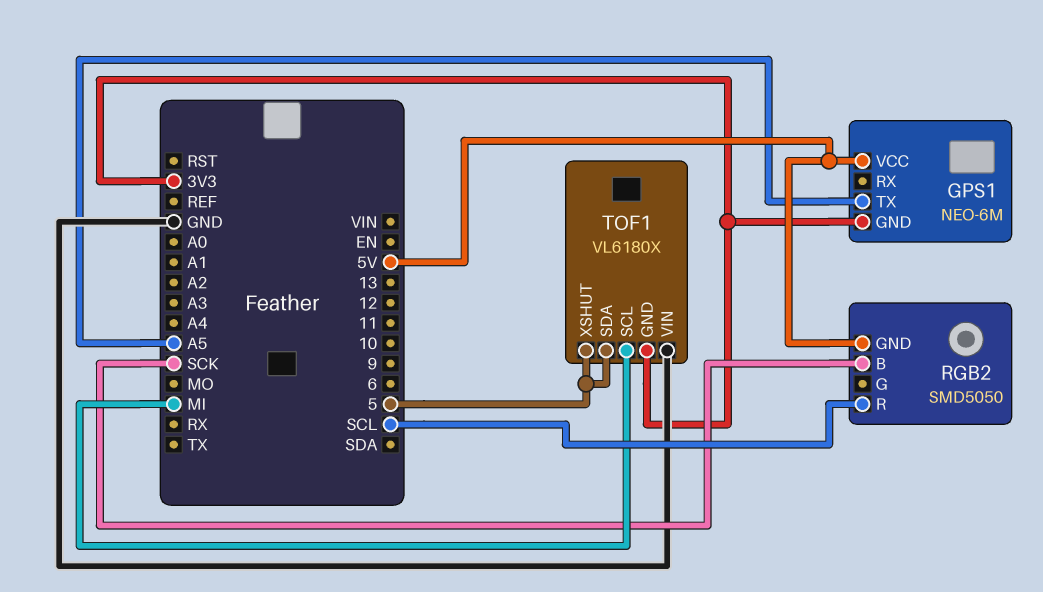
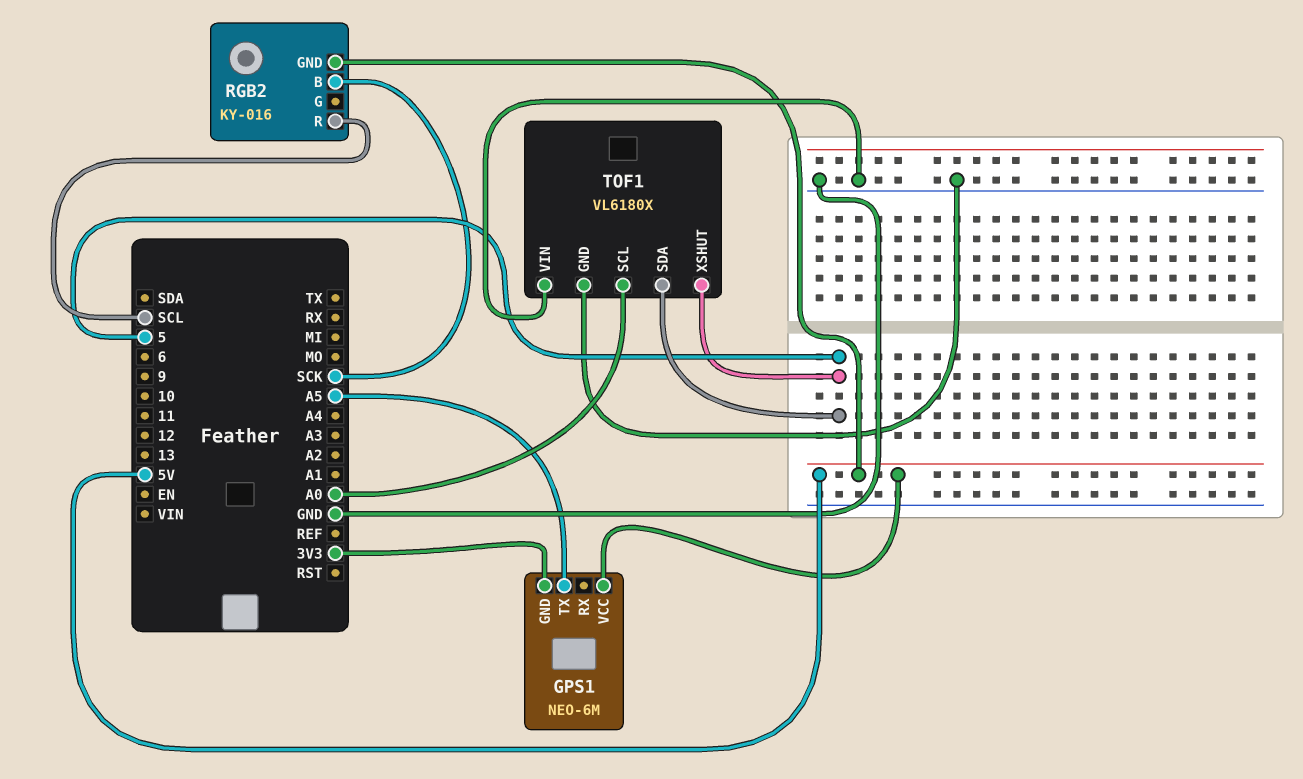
RGB2: SMD5050 -> KY-016
TOF1 pin GND: 3V3 -> GND
TOF1 pin SCL: MI -> A0

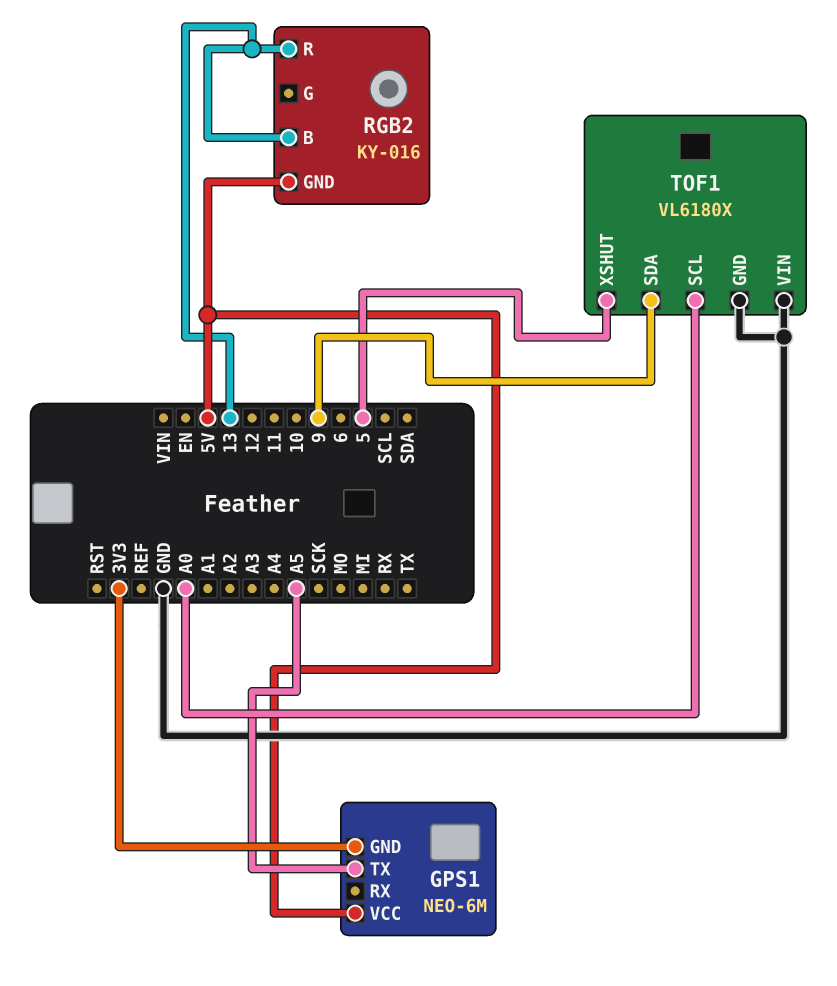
RGB2 pin B: SCK -> 13
RGB2 pin R: SCL -> 13
TOF1 pin SDA: 5 -> 9

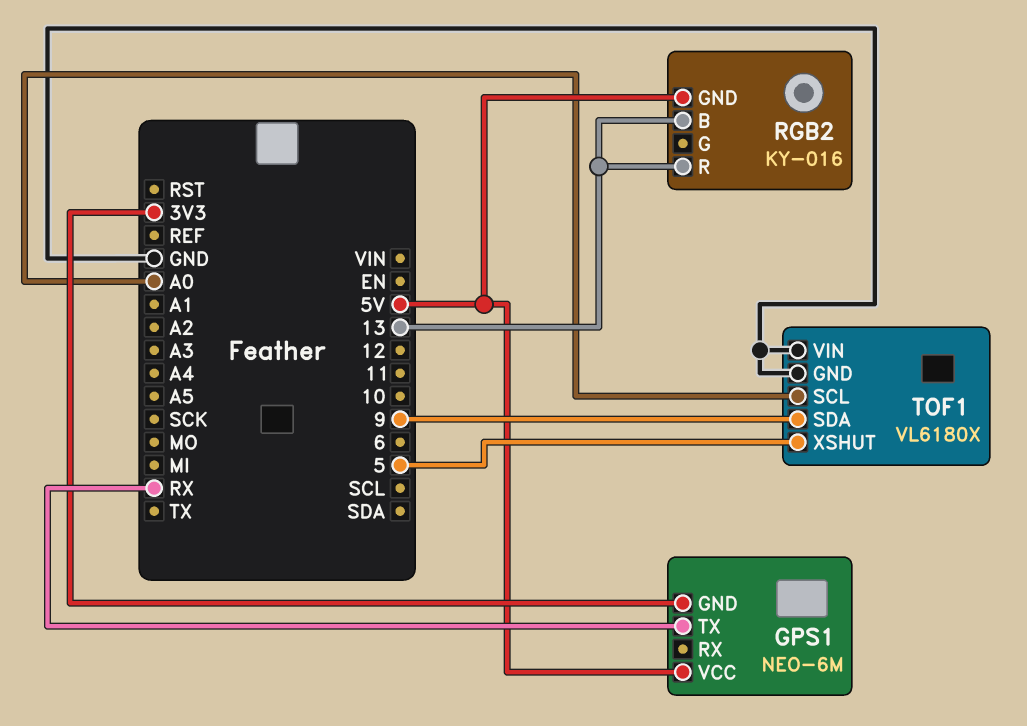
GPS1 pin TX: A5 -> RX

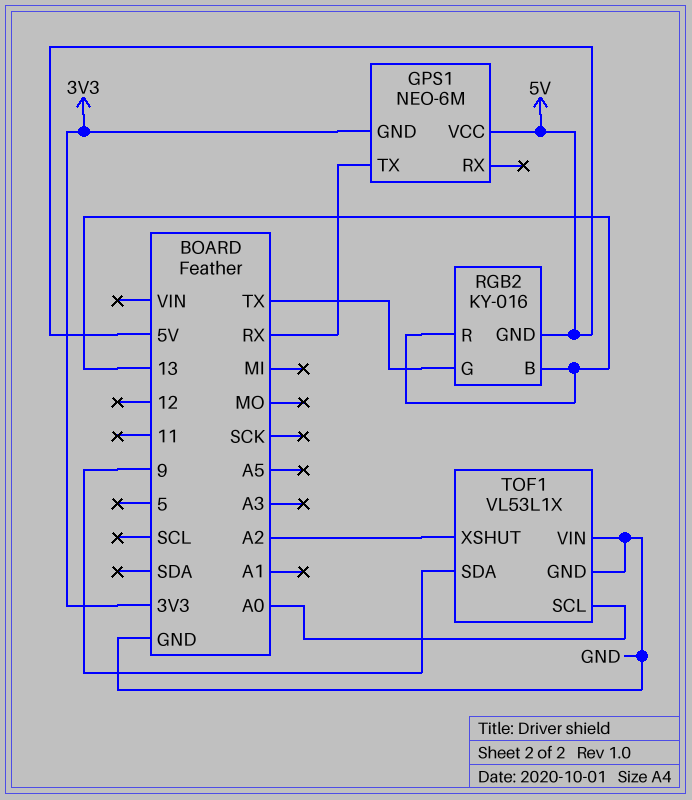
RGB2 pin G: none -> TX
TOF1: VL6180X -> VL53L1X
TOF1 pin XSHUT: 5 -> A2

